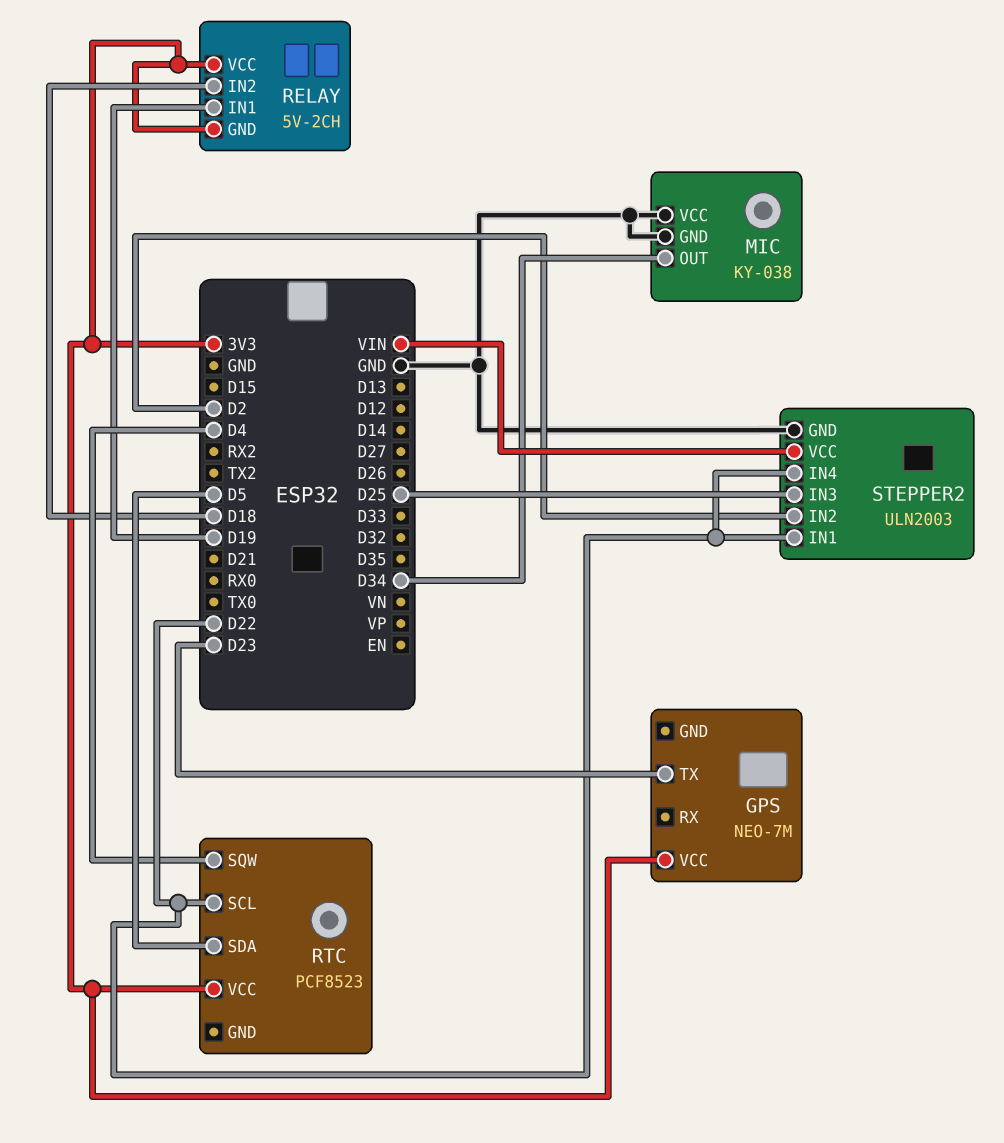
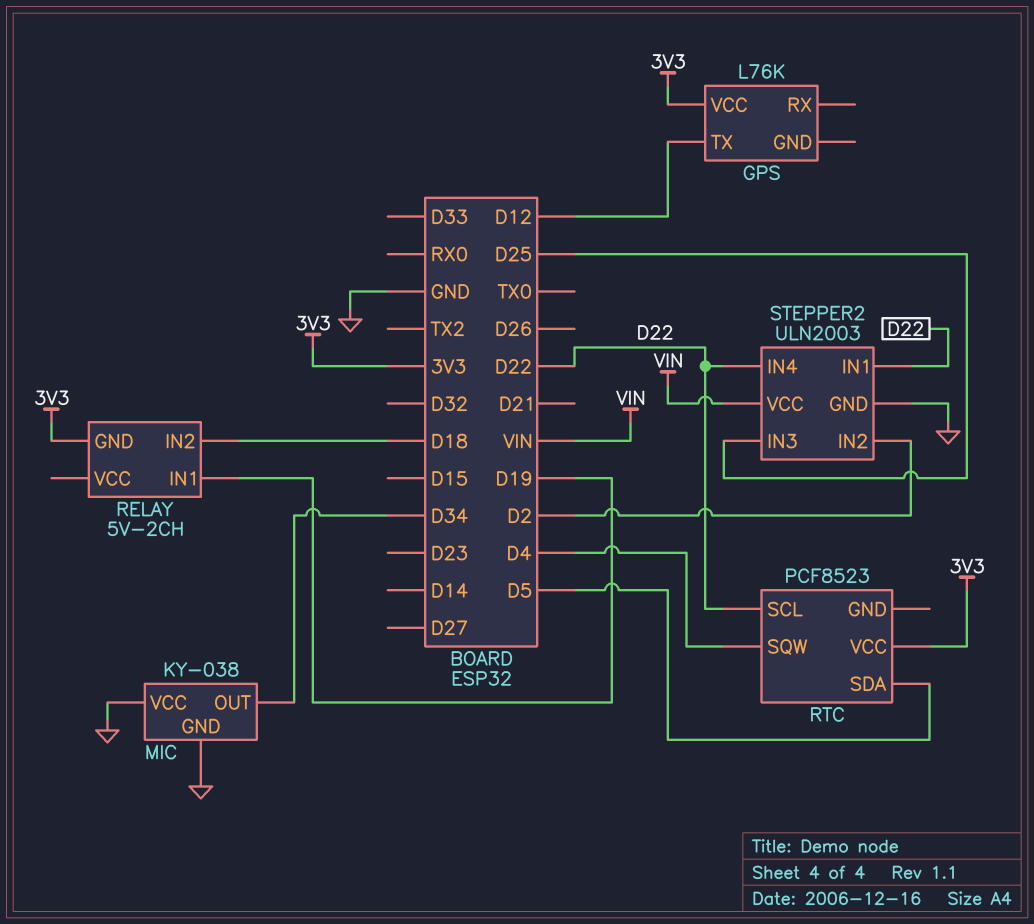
GPS: NEO-7M -> L76K
GPS pin TX: D23 -> D12
RELAY pin VCC: 3V3 -> none

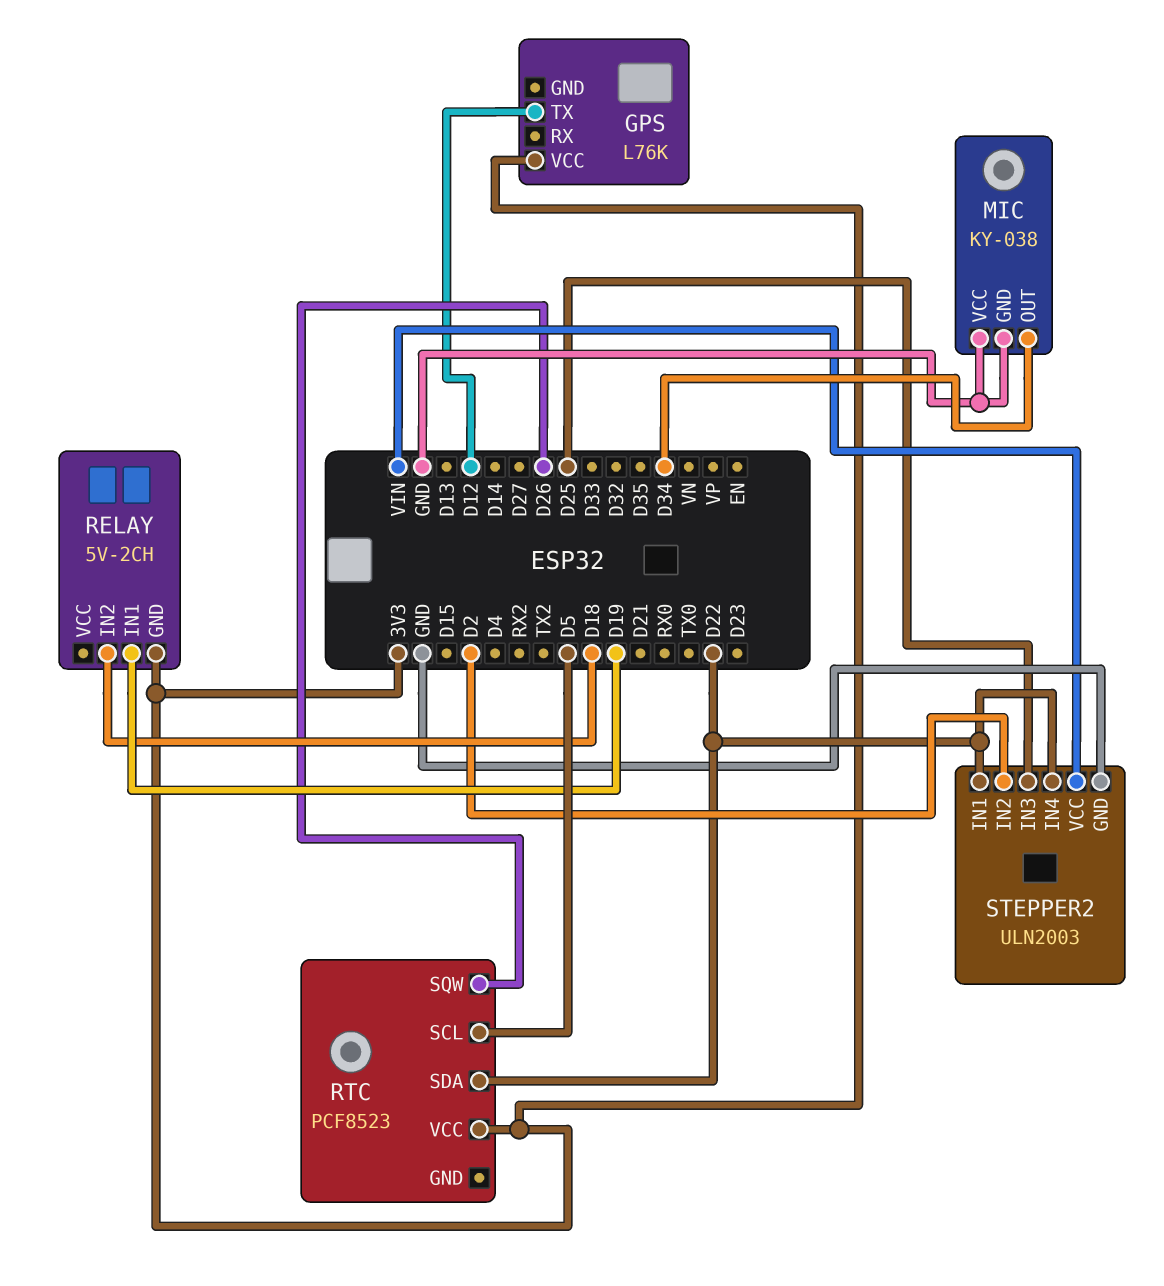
RTC pin SCL: D22 -> D5
RTC pin SDA: D5 -> D22
RTC pin SQW: D4 -> D26

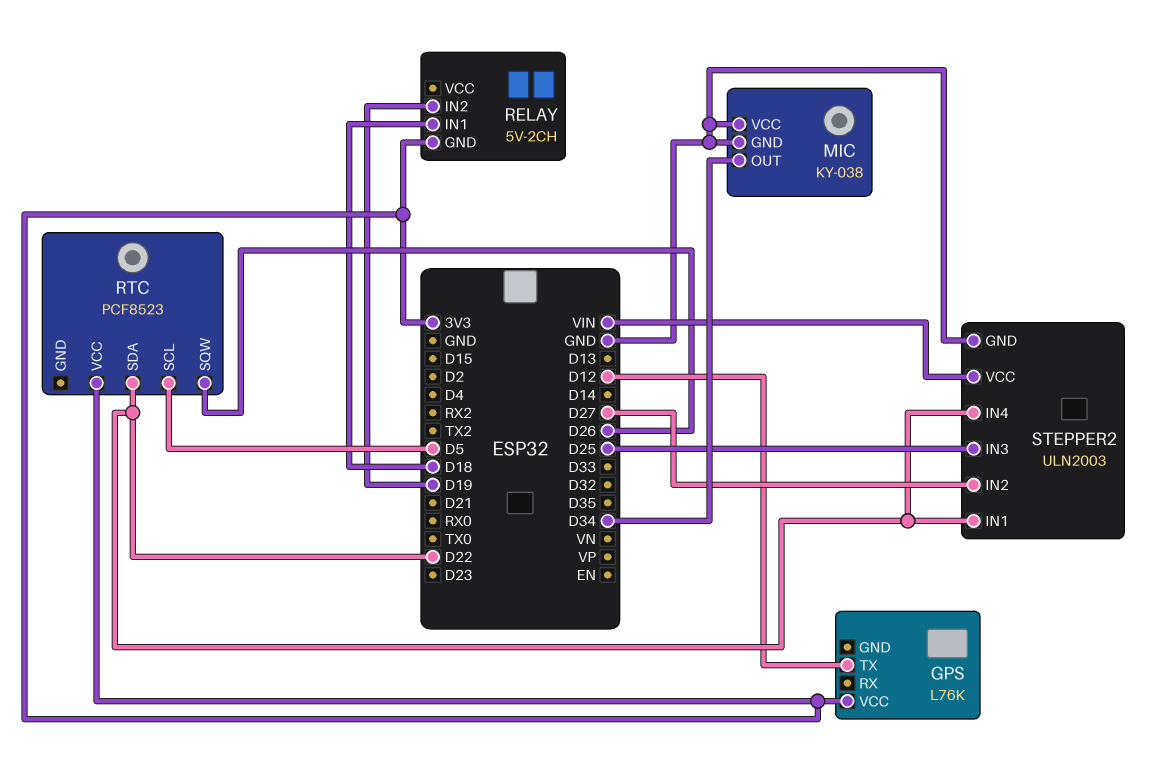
RELAY pin IN1: D19 -> D18
RELAY pin IN2: D18 -> D19
STEPPER2 pin IN2: D2 -> D27

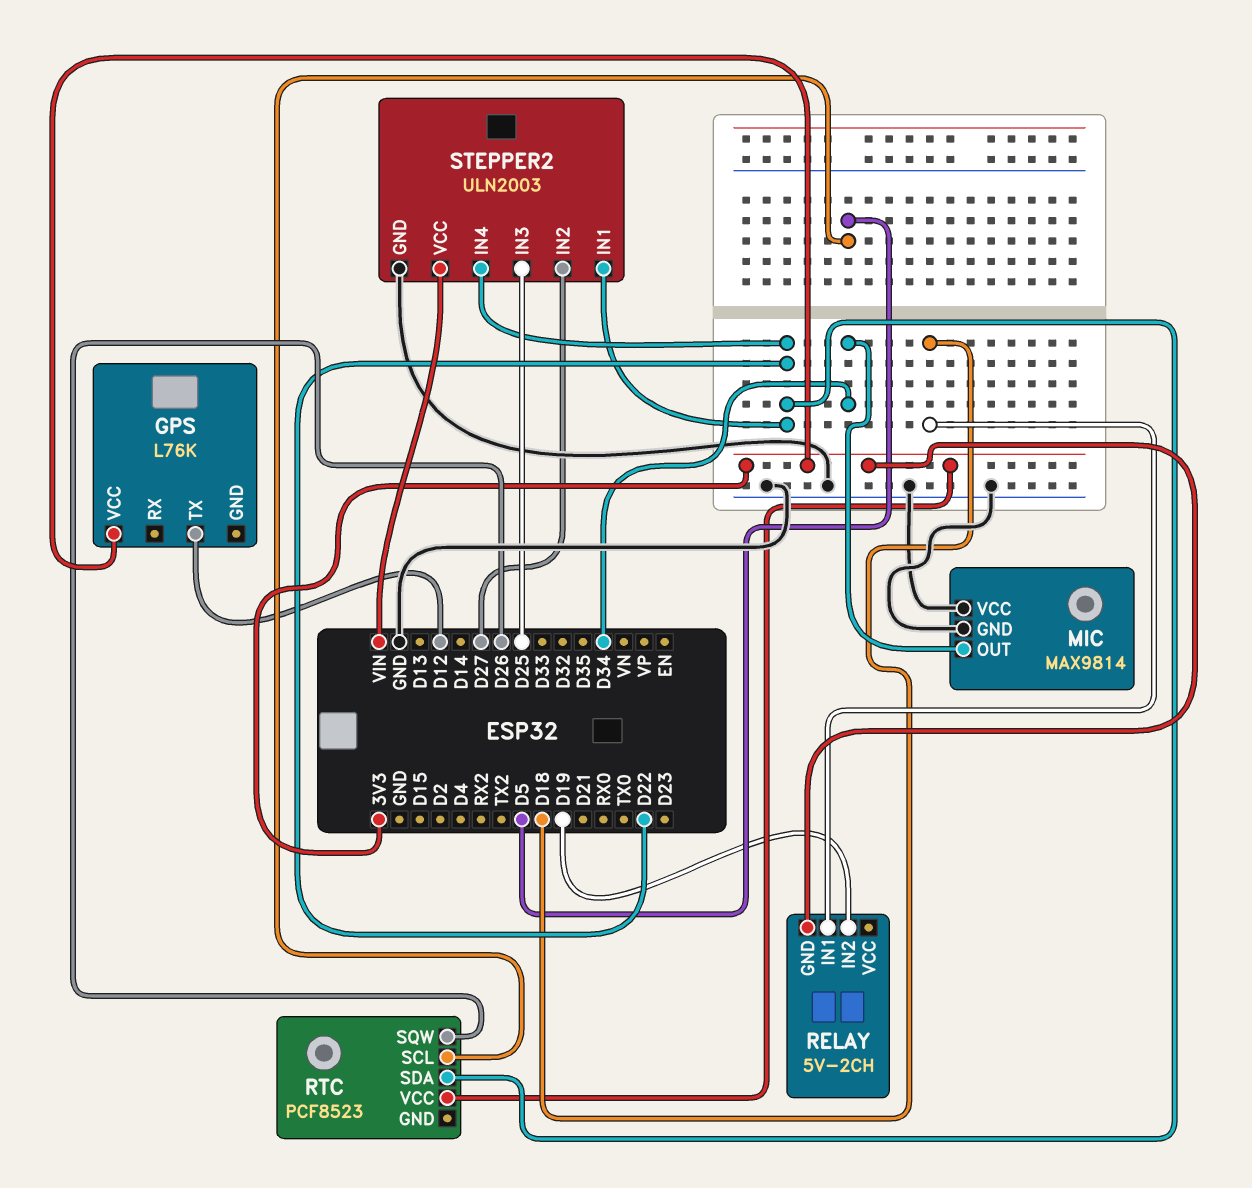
MIC: KY-038 -> MAX9814

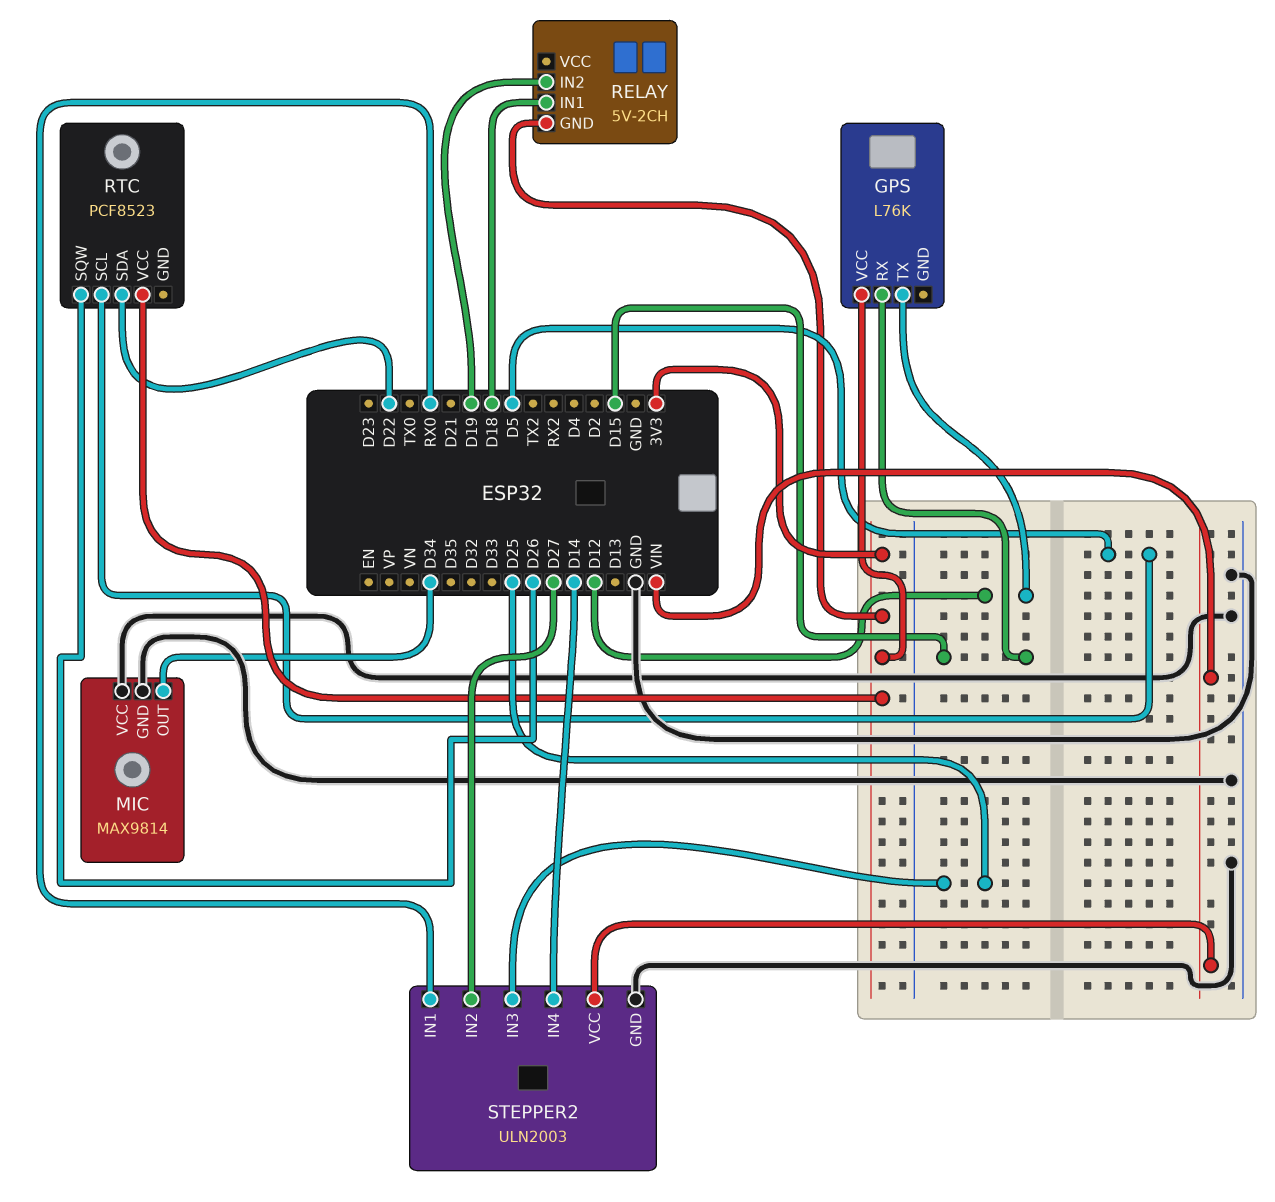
GPS pin RX: none -> D15
STEPPER2 pin IN1: D22 -> RX0
STEPPER2 pin IN4: D22 -> D14

